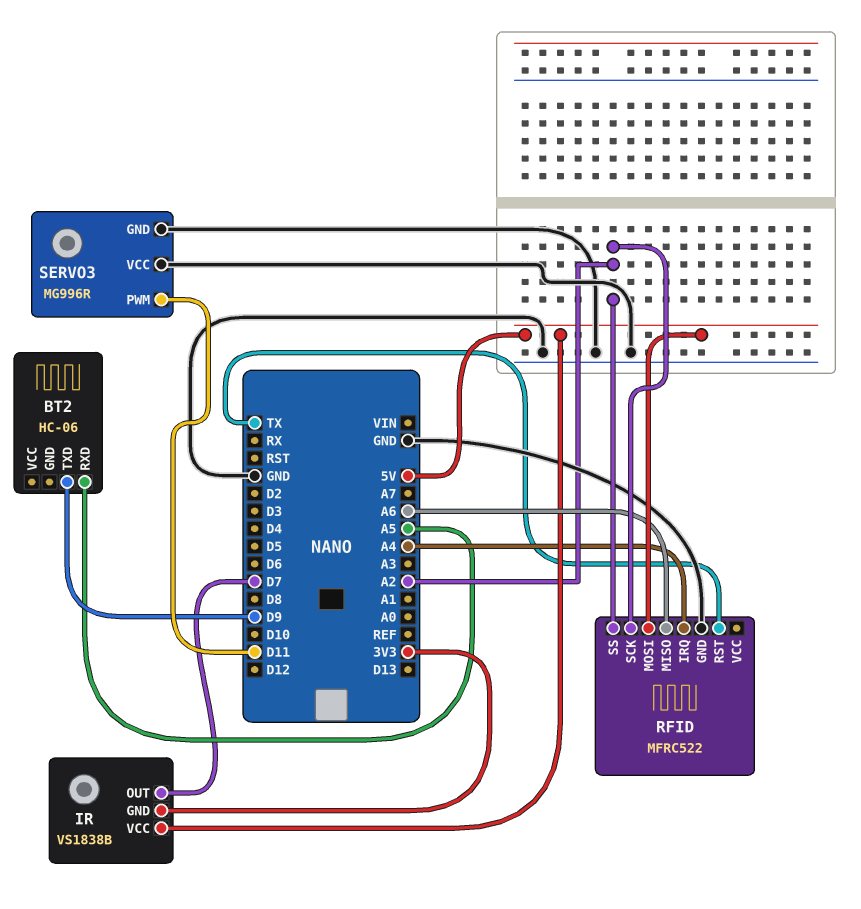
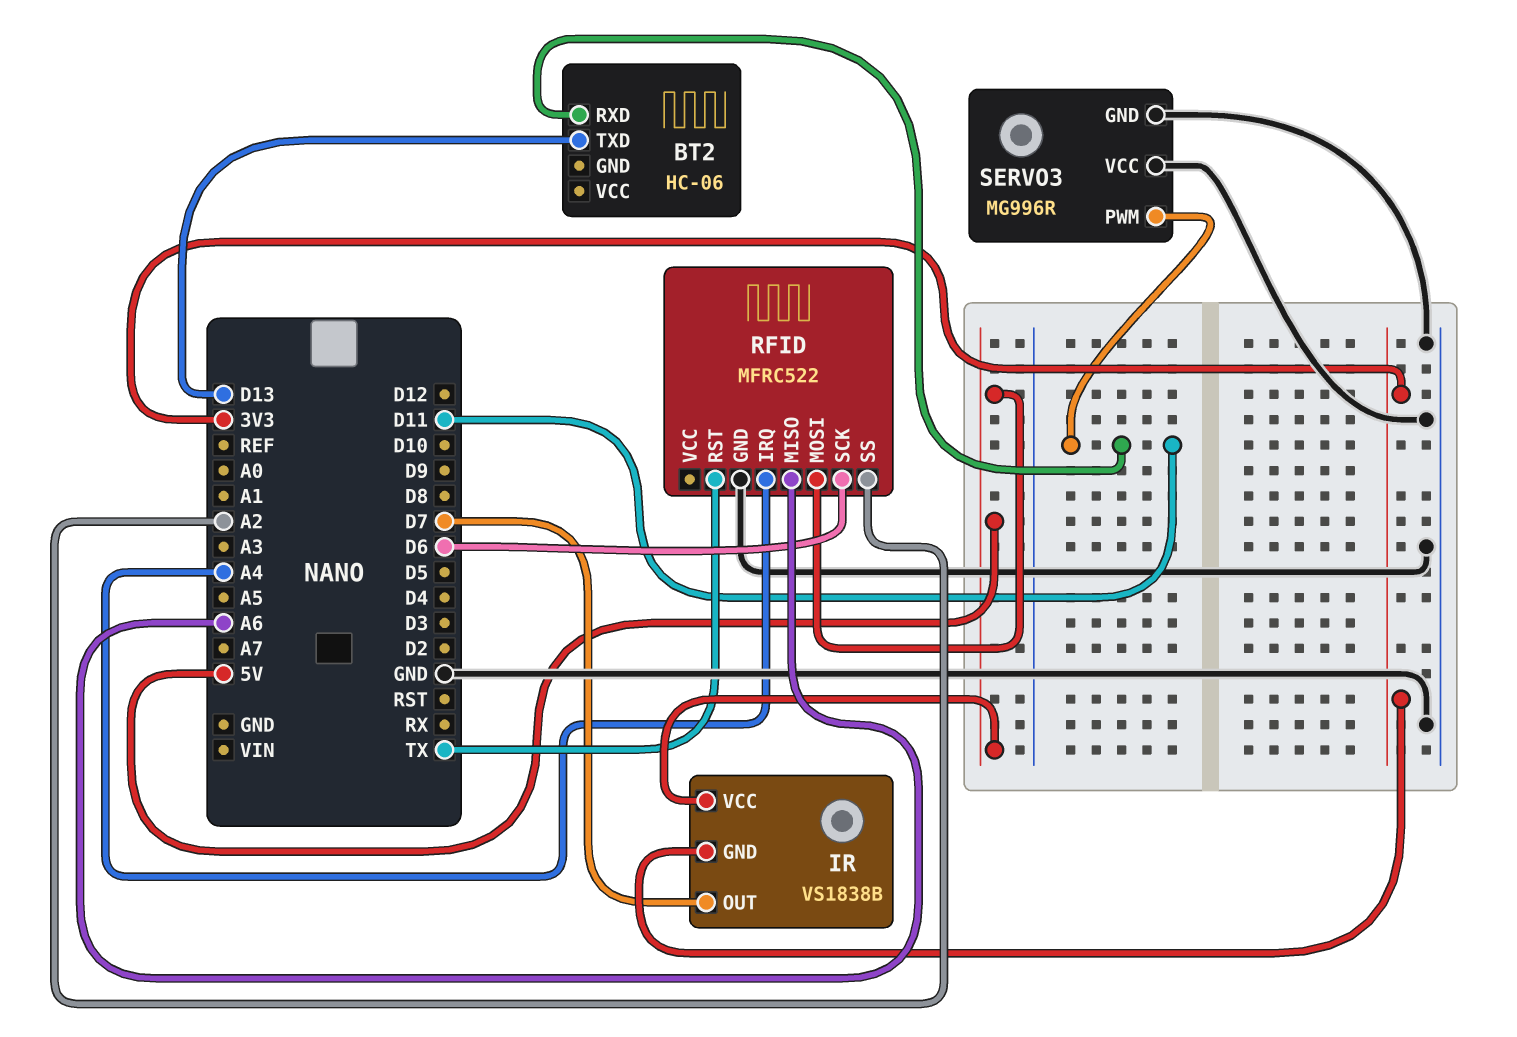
BT2 pin RXD: A5 -> D11
BT2 pin TXD: D9 -> D13
RFID pin SCK: A2 -> D6

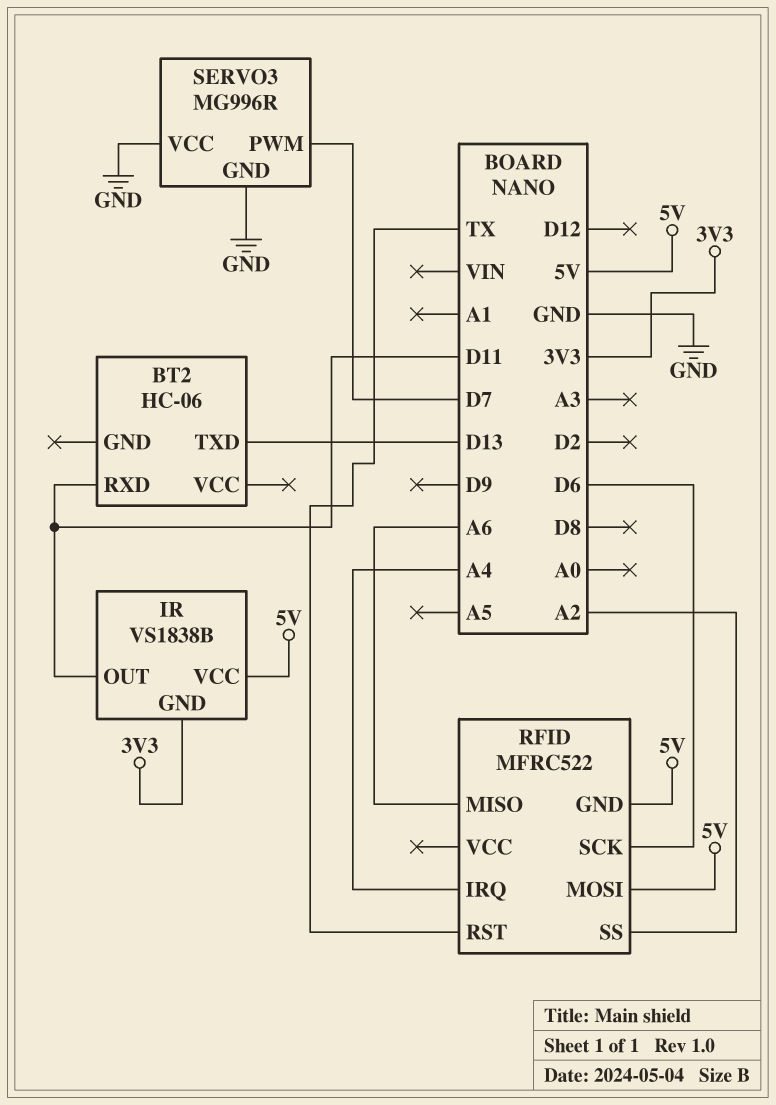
IR pin OUT: D7 -> D11
RFID pin GND: GND -> 5V
SERVO3 pin PWM: D11 -> D7

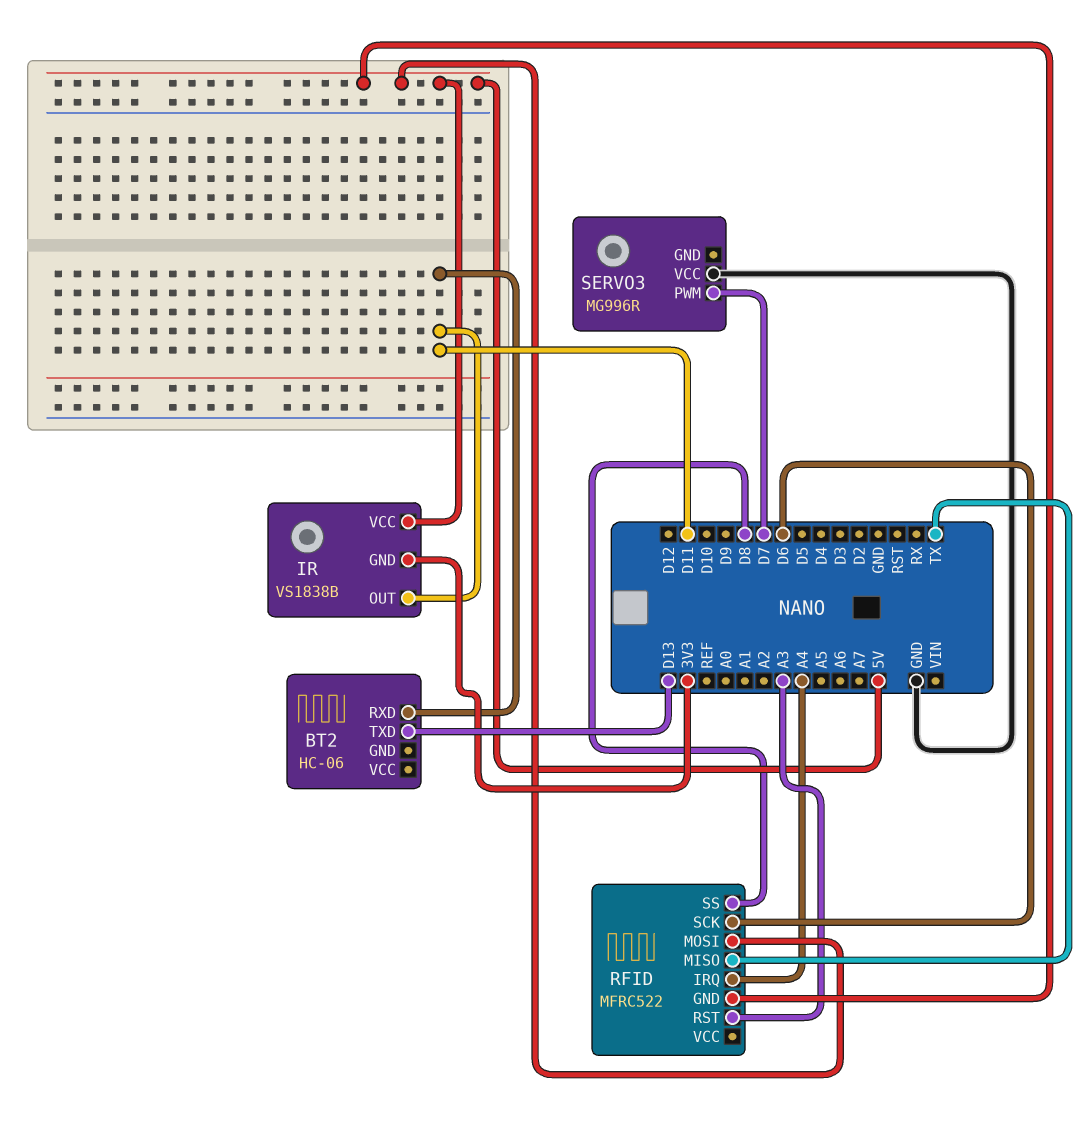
RFID pin MISO: A6 -> TX
RFID pin RST: TX -> A3
RFID pin SS: A2 -> D8
SERVO3 pin GND: GND -> none

